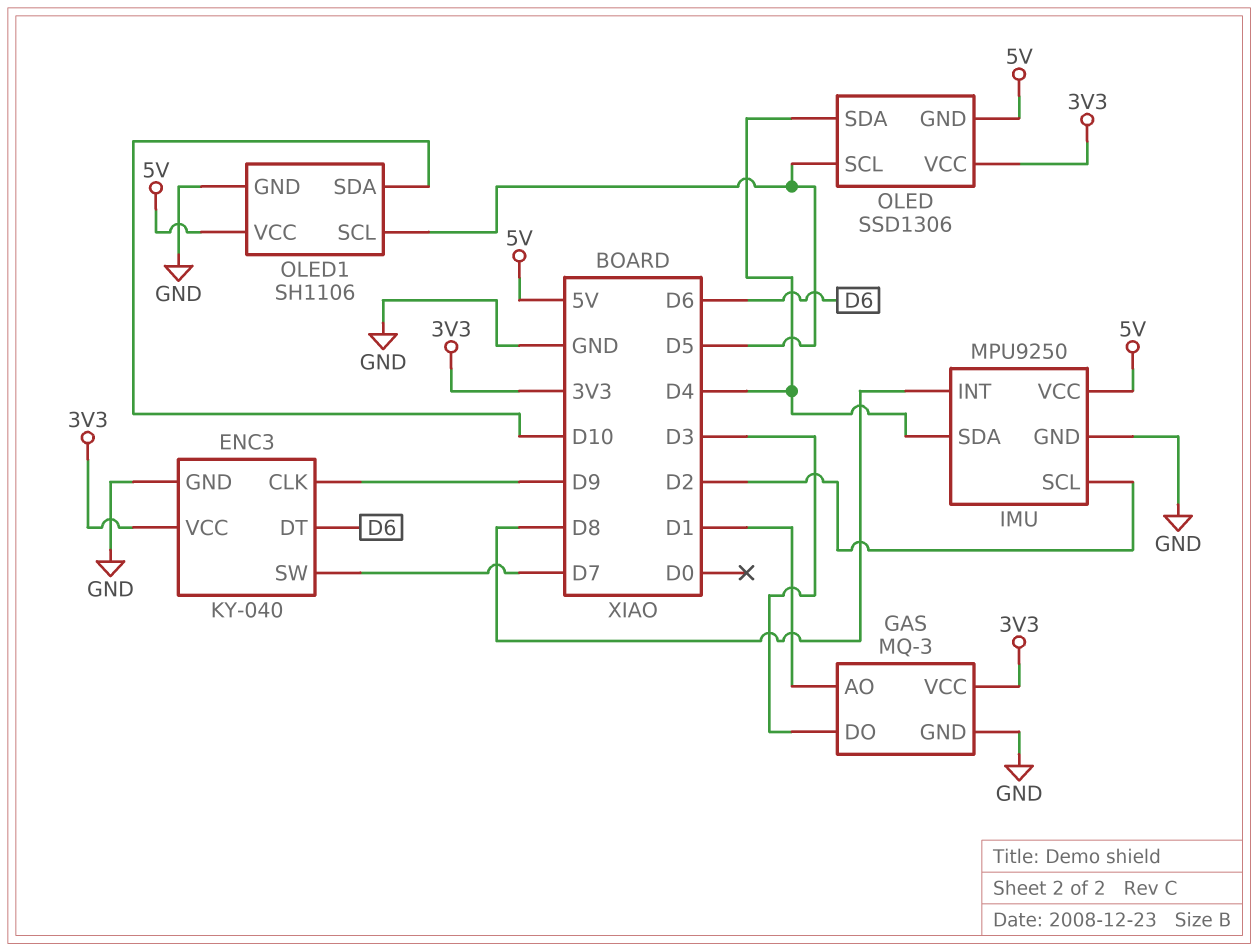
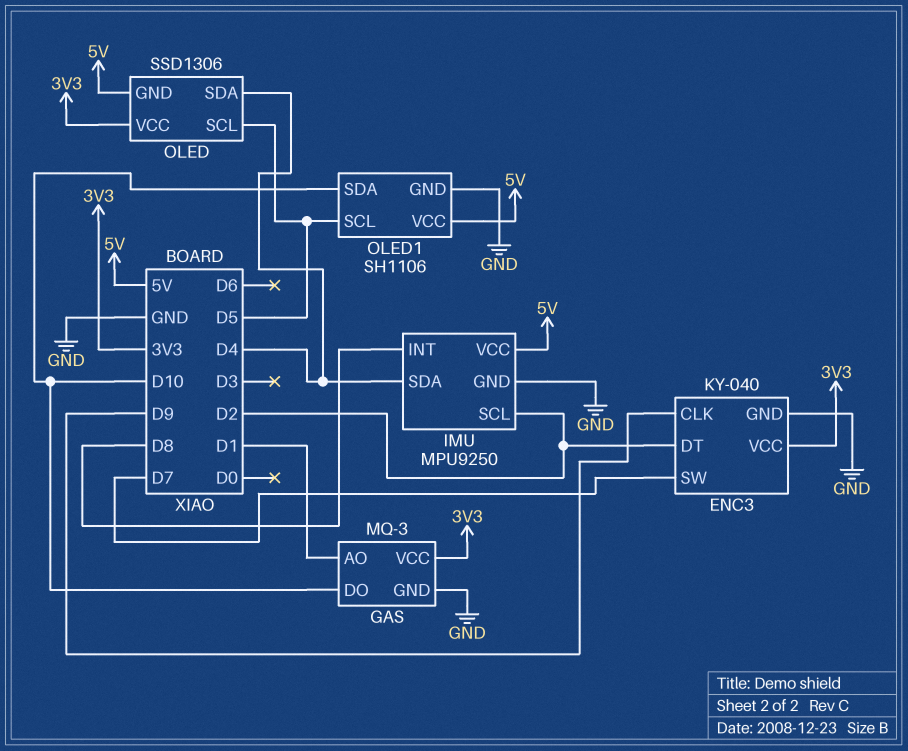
ENC3 pin DT: D6 -> D2
GAS pin DO: D3 -> D10

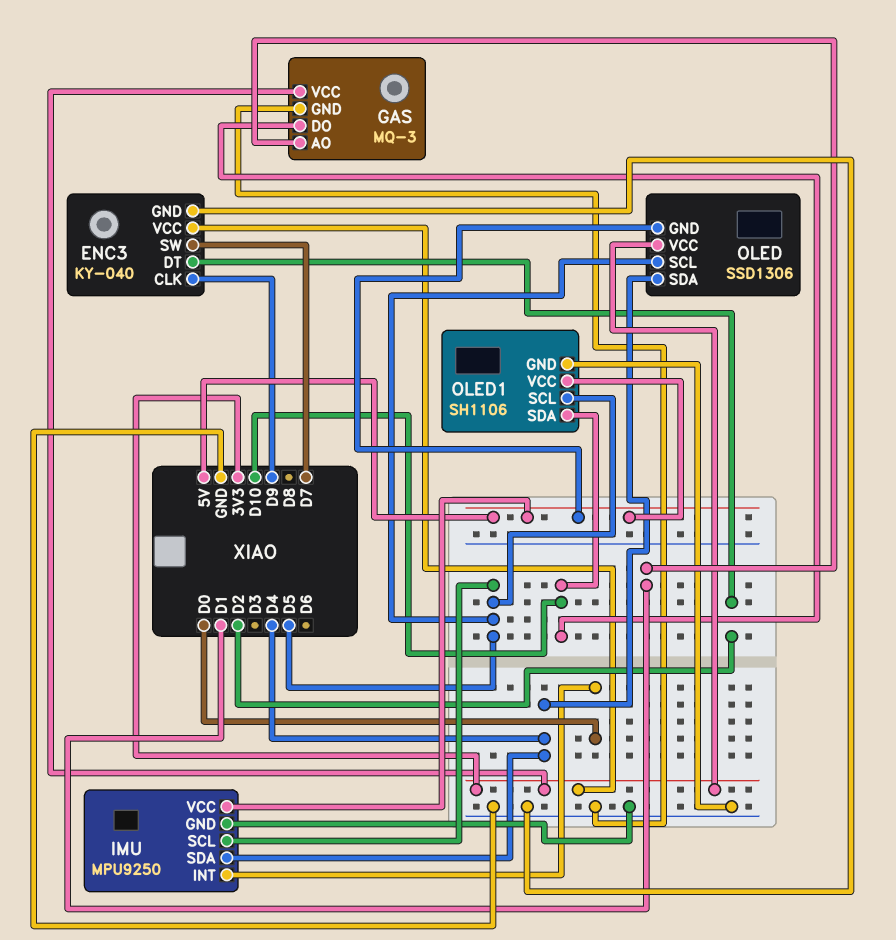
IMU pin INT: D8 -> D0
IMU pin SCL: D2 -> D5

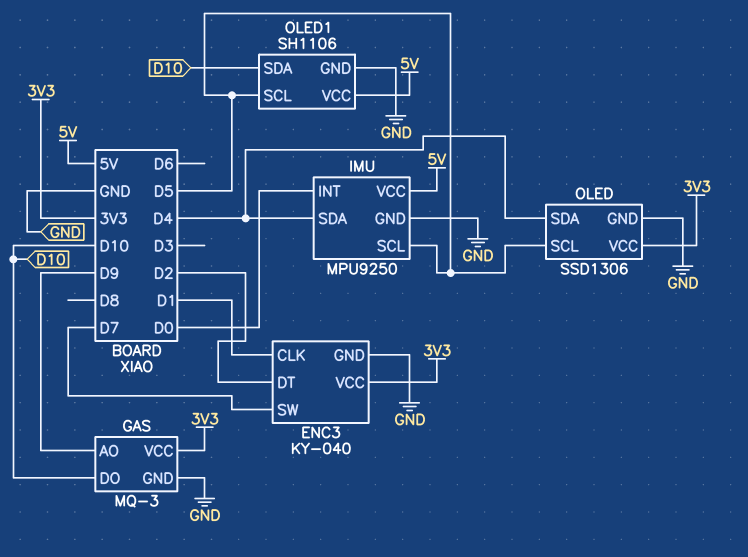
ENC3 pin CLK: D9 -> D1
GAS pin AO: D1 -> D9
OLED pin GND: 5V -> GND

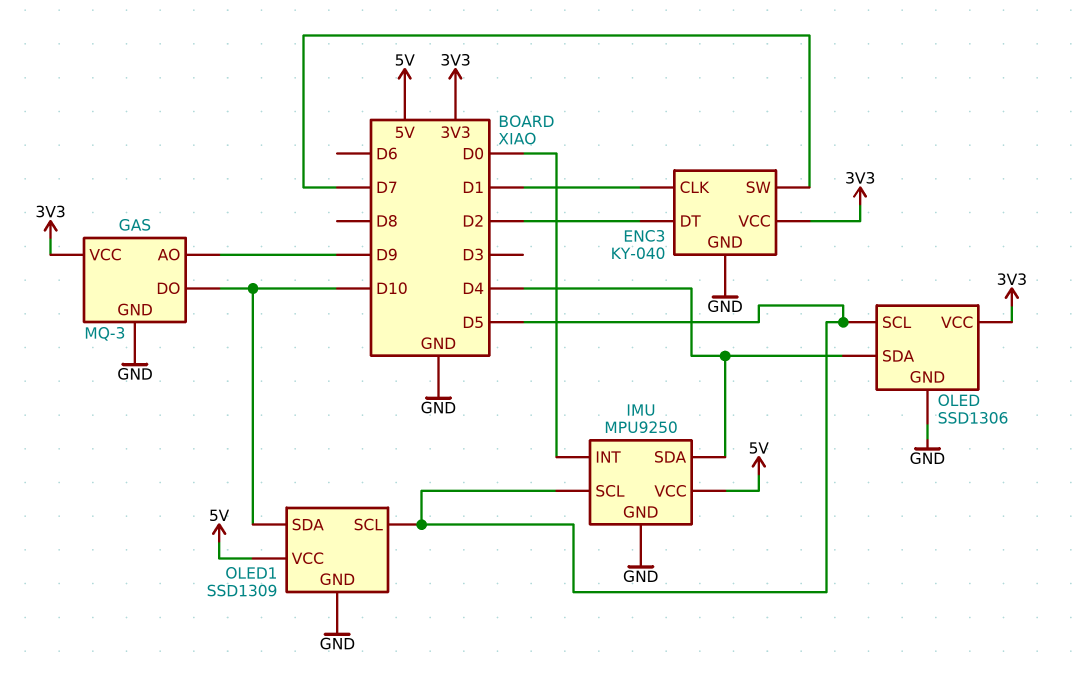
OLED1: SH1106 -> SSD1309

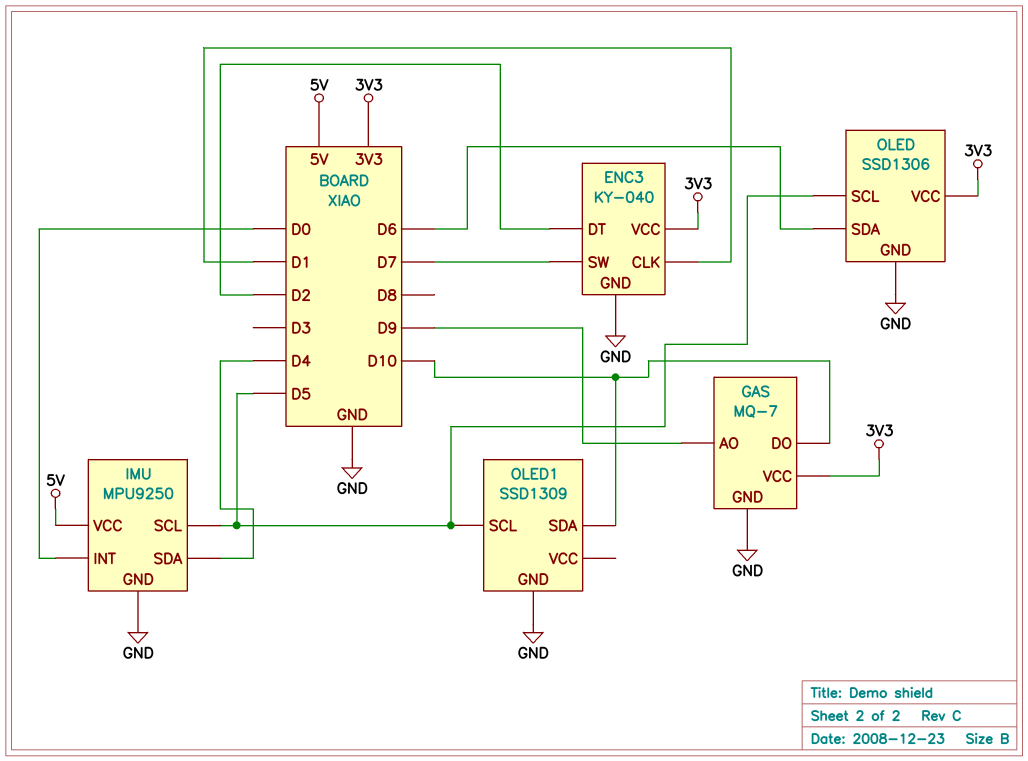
GAS: MQ-3 -> MQ-7
OLED pin SDA: D4 -> D6
OLED1 pin VCC: 5V -> none

